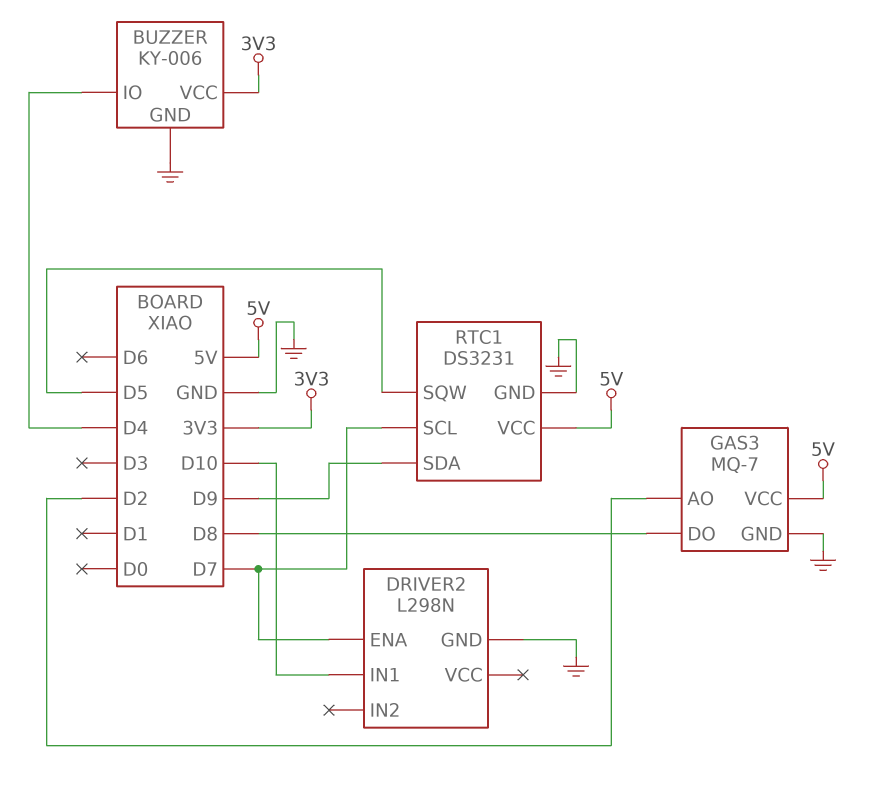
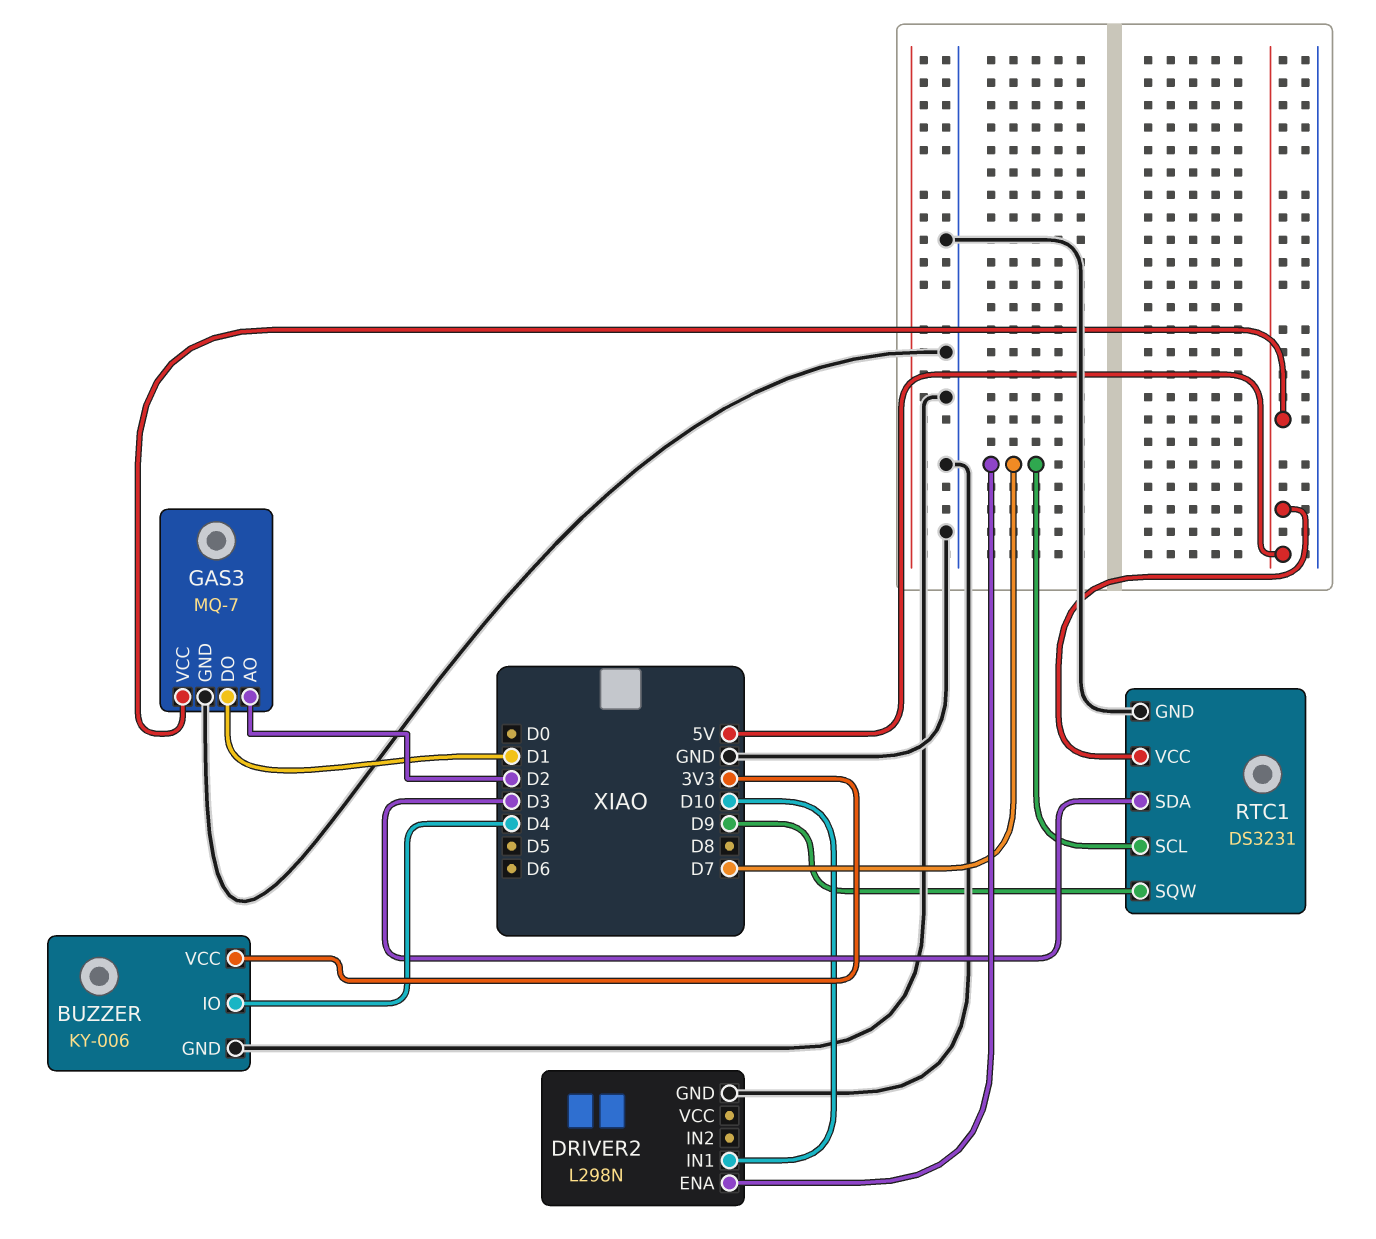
GAS3 pin DO: D8 -> D1
RTC1 pin SDA: D9 -> D3
RTC1 pin SQW: D5 -> D9

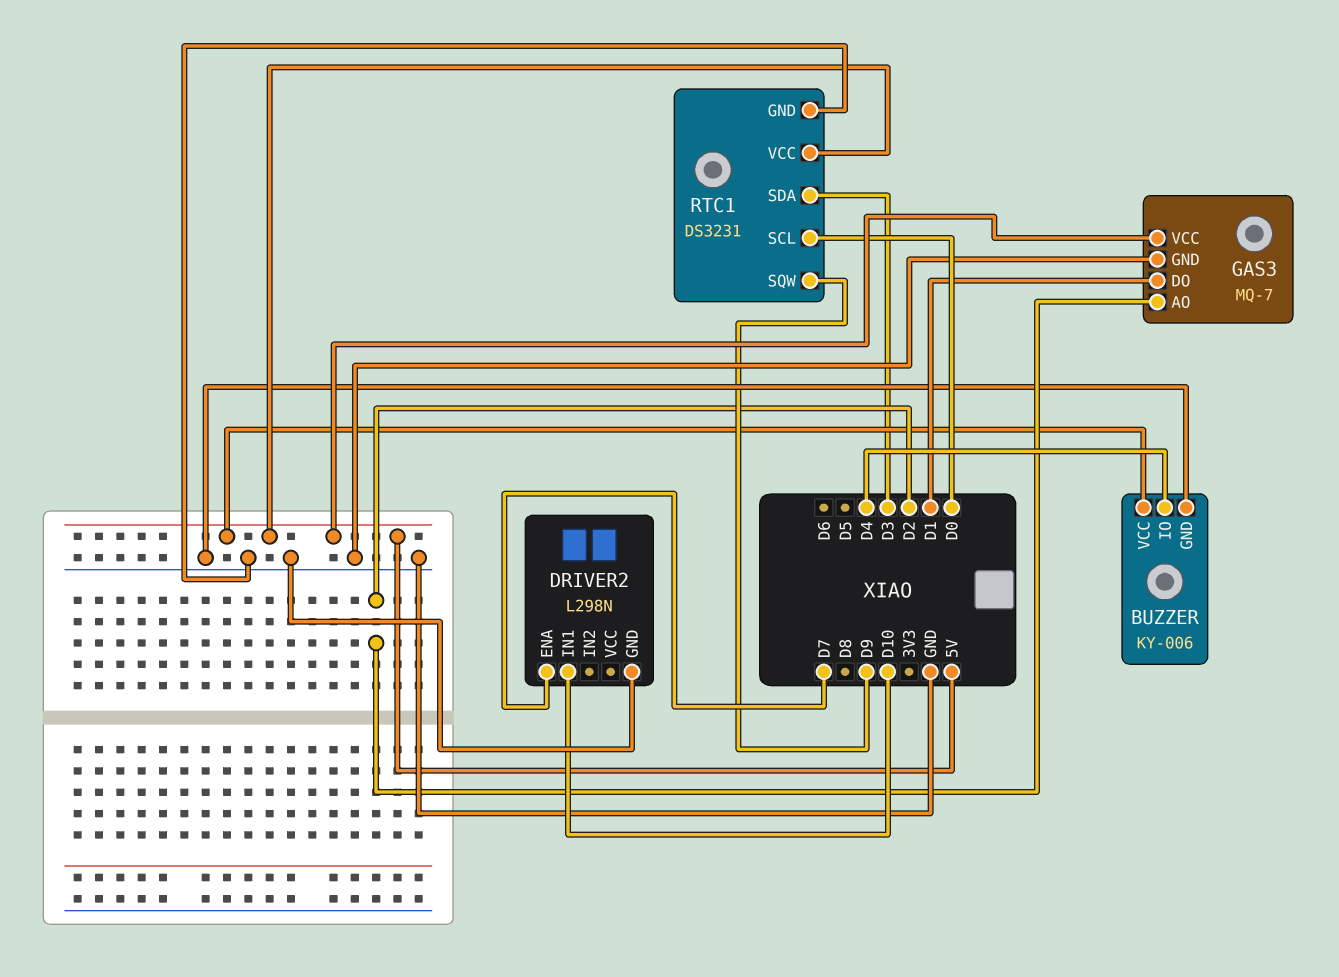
BUZZER pin VCC: 3V3 -> 5V
RTC1 pin SCL: D7 -> D0

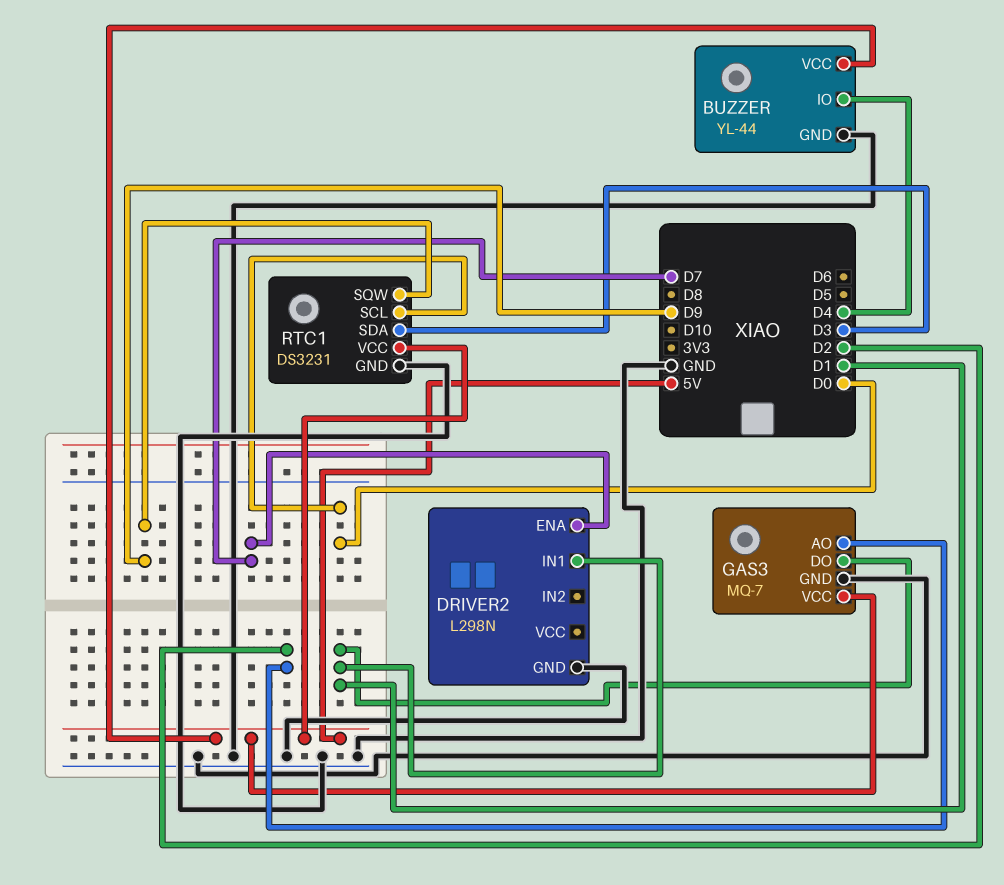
BUZZER: KY-006 -> YL-44
DRIVER2 pin IN1: D10 -> D1

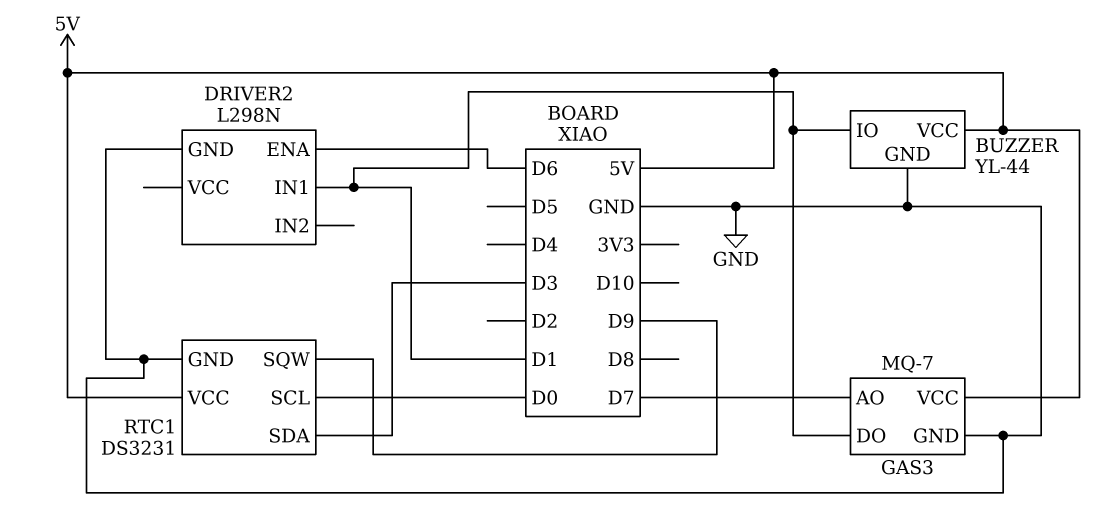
BUZZER pin IO: D4 -> D1
DRIVER2 pin ENA: D7 -> D6
GAS3 pin AO: D2 -> D7

